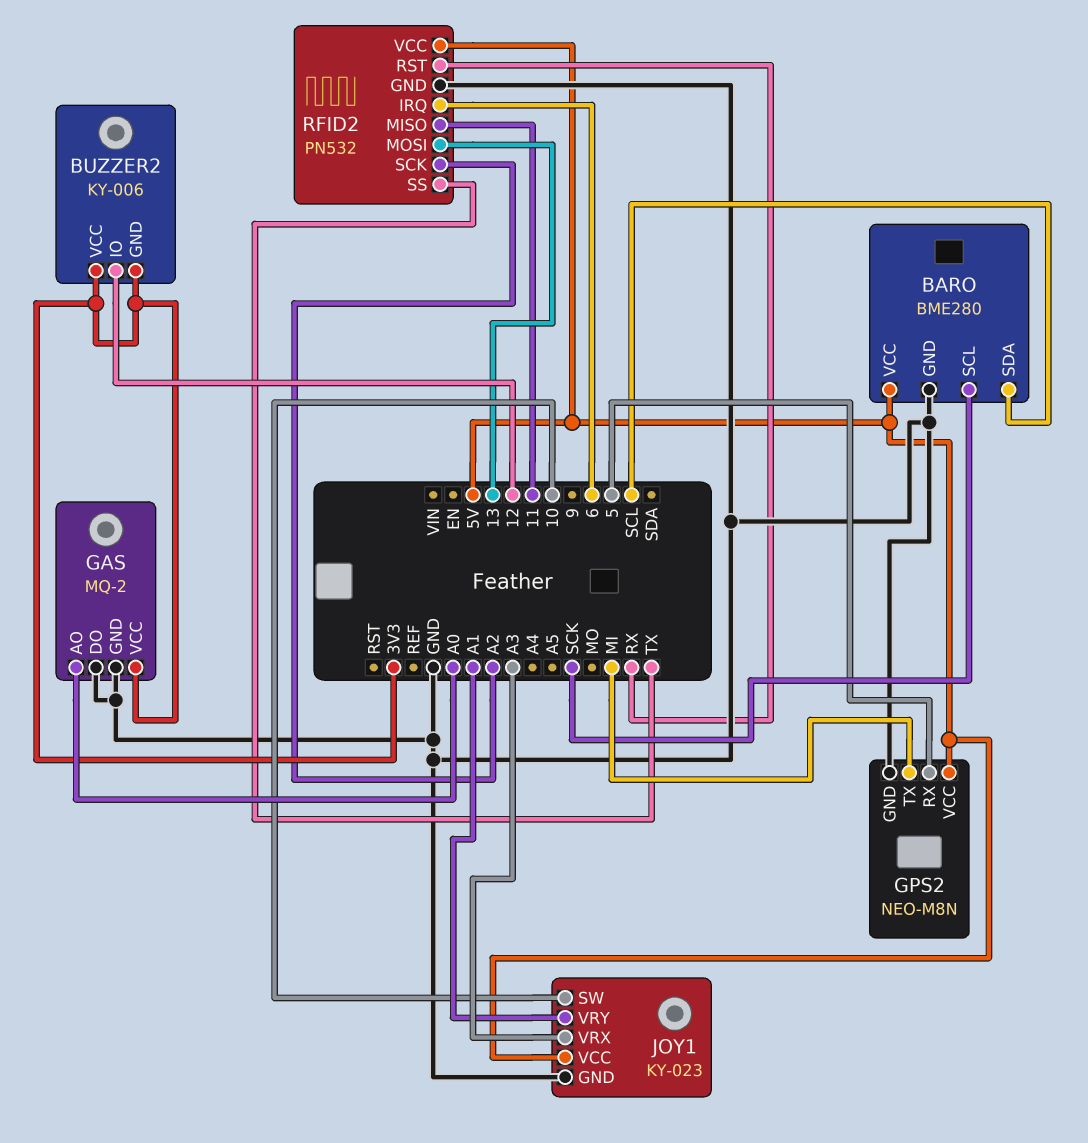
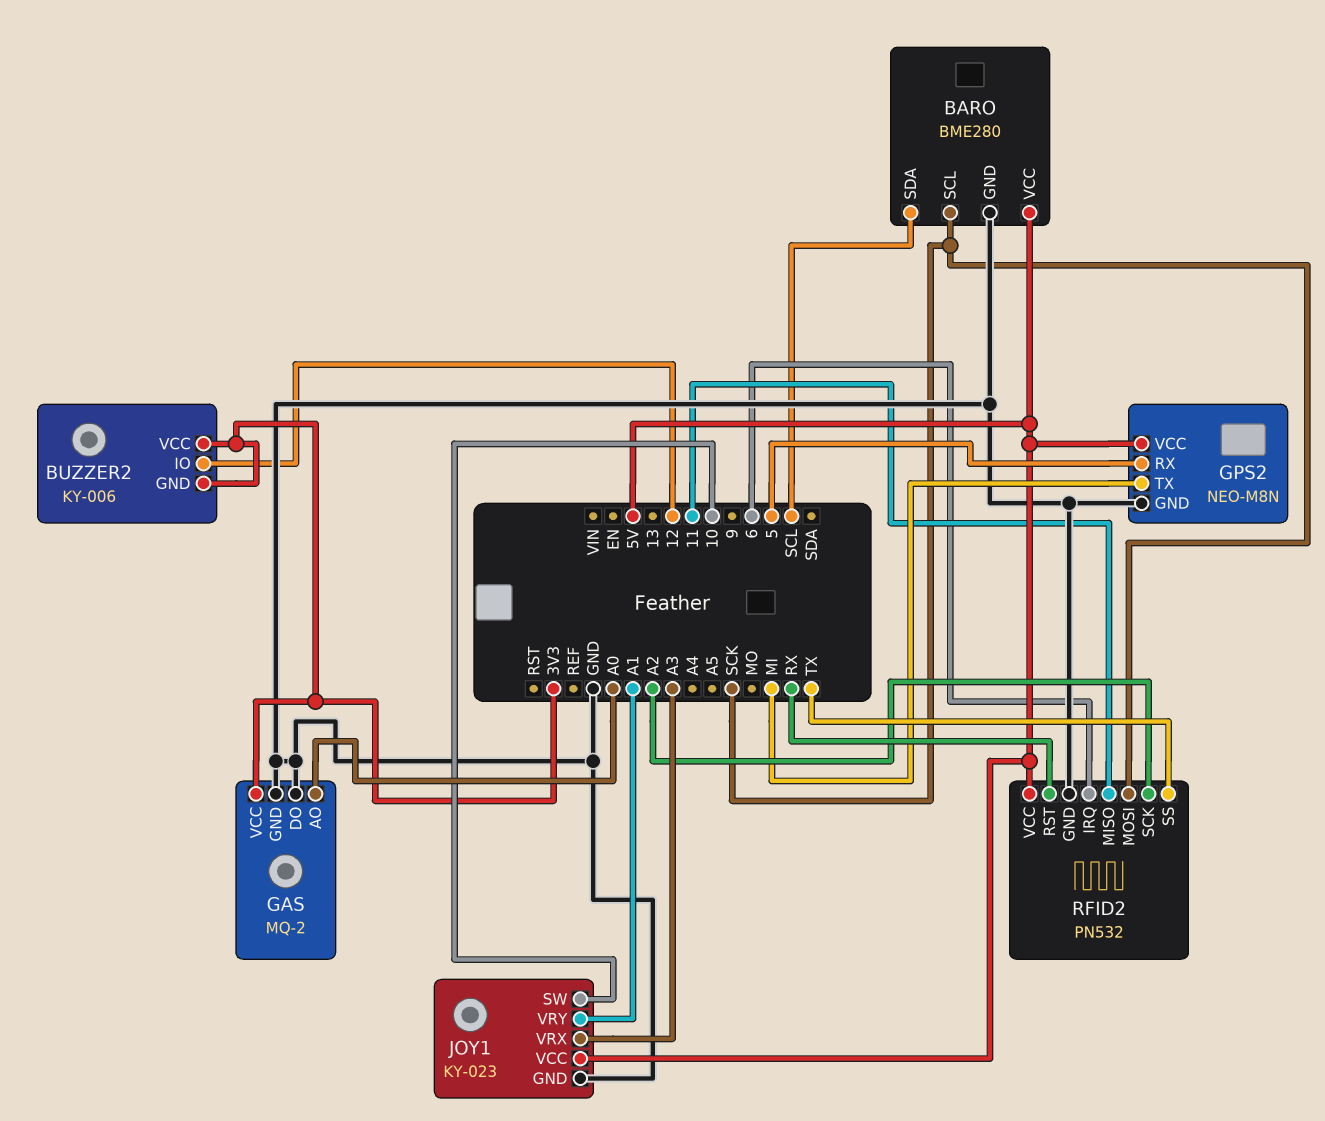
RFID2 pin MOSI: 13 -> SCK

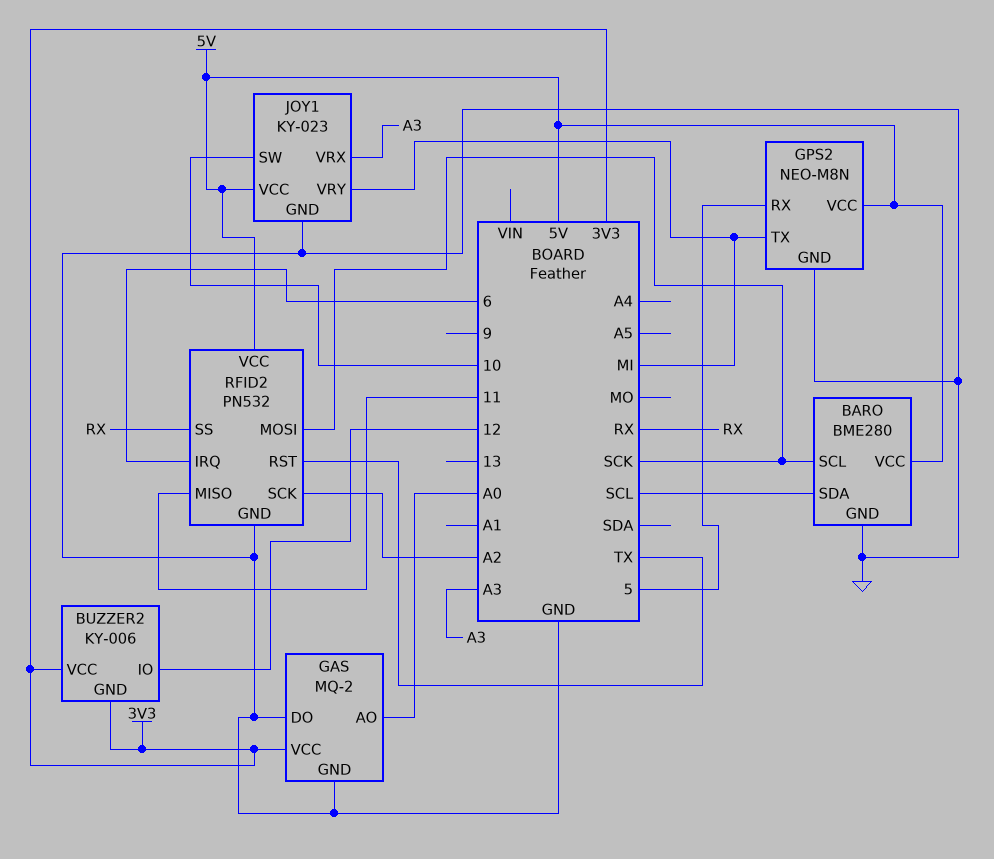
JOY1 pin VRY: A1 -> MI
RFID2 pin RST: RX -> TX
RFID2 pin SS: TX -> RX

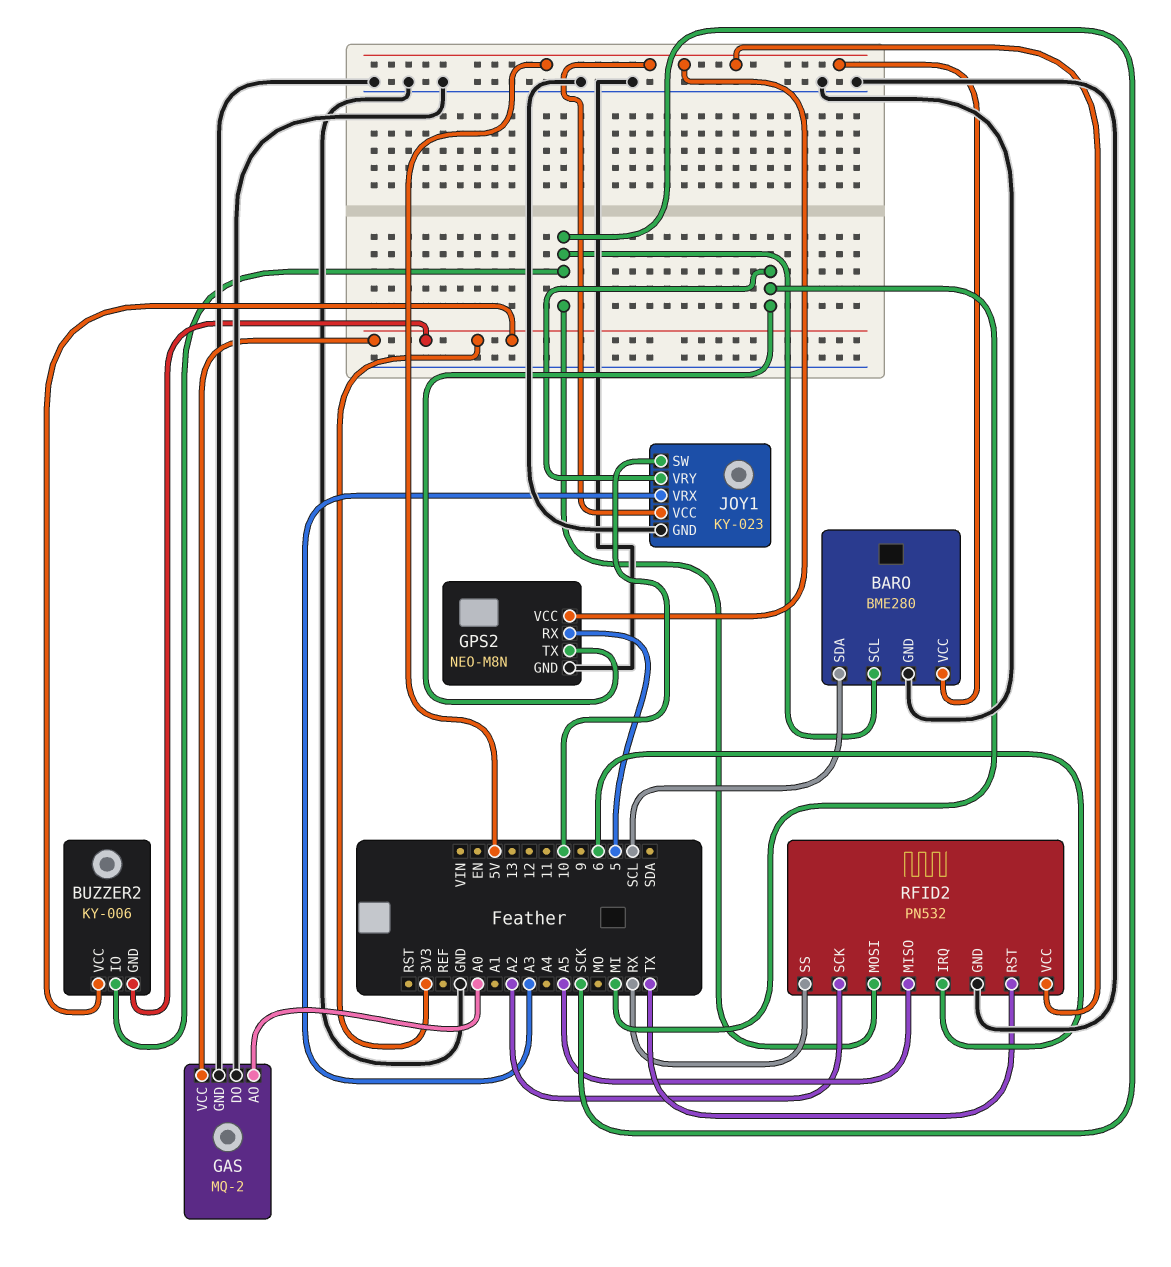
BUZZER2 pin IO: 12 -> SCK
RFID2 pin MISO: 11 -> A5

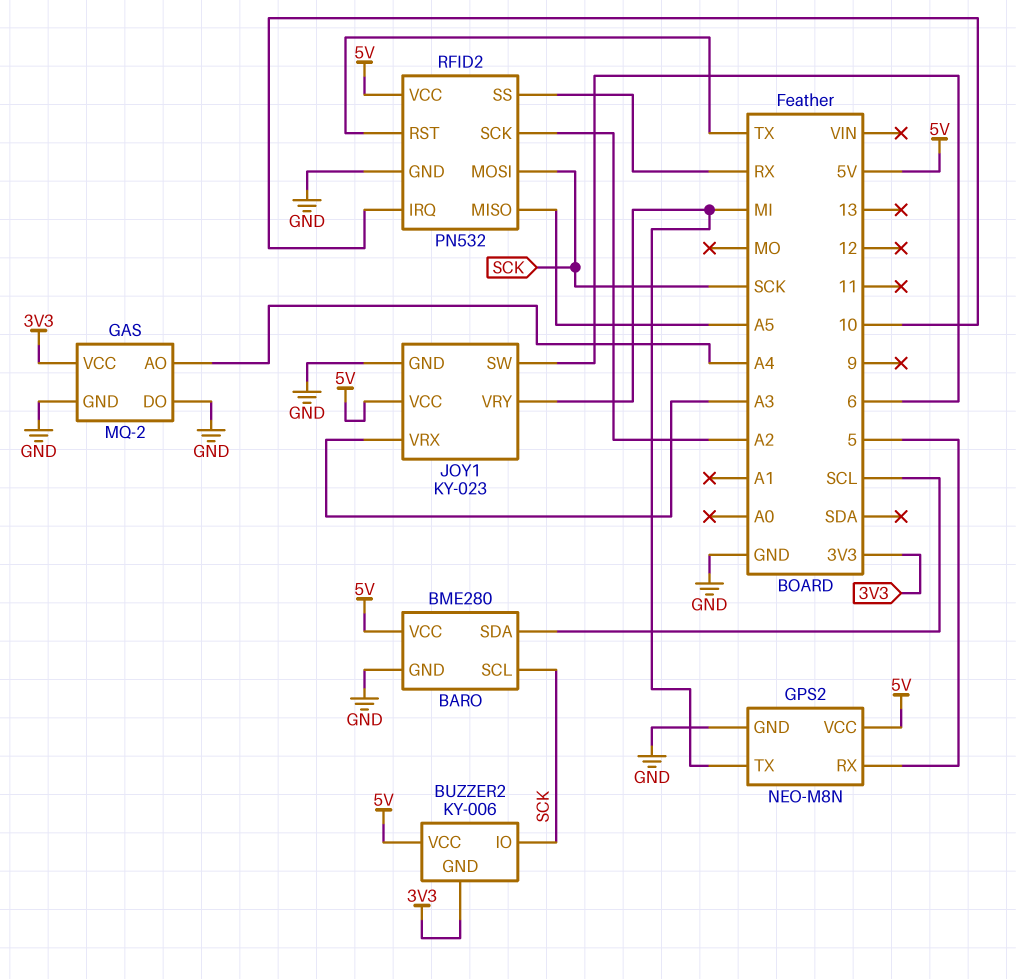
BUZZER2 pin VCC: 3V3 -> 5V
GAS pin AO: A0 -> A4
JOY1 pin SW: 10 -> 6
RFID2 pin IRQ: 6 -> 10

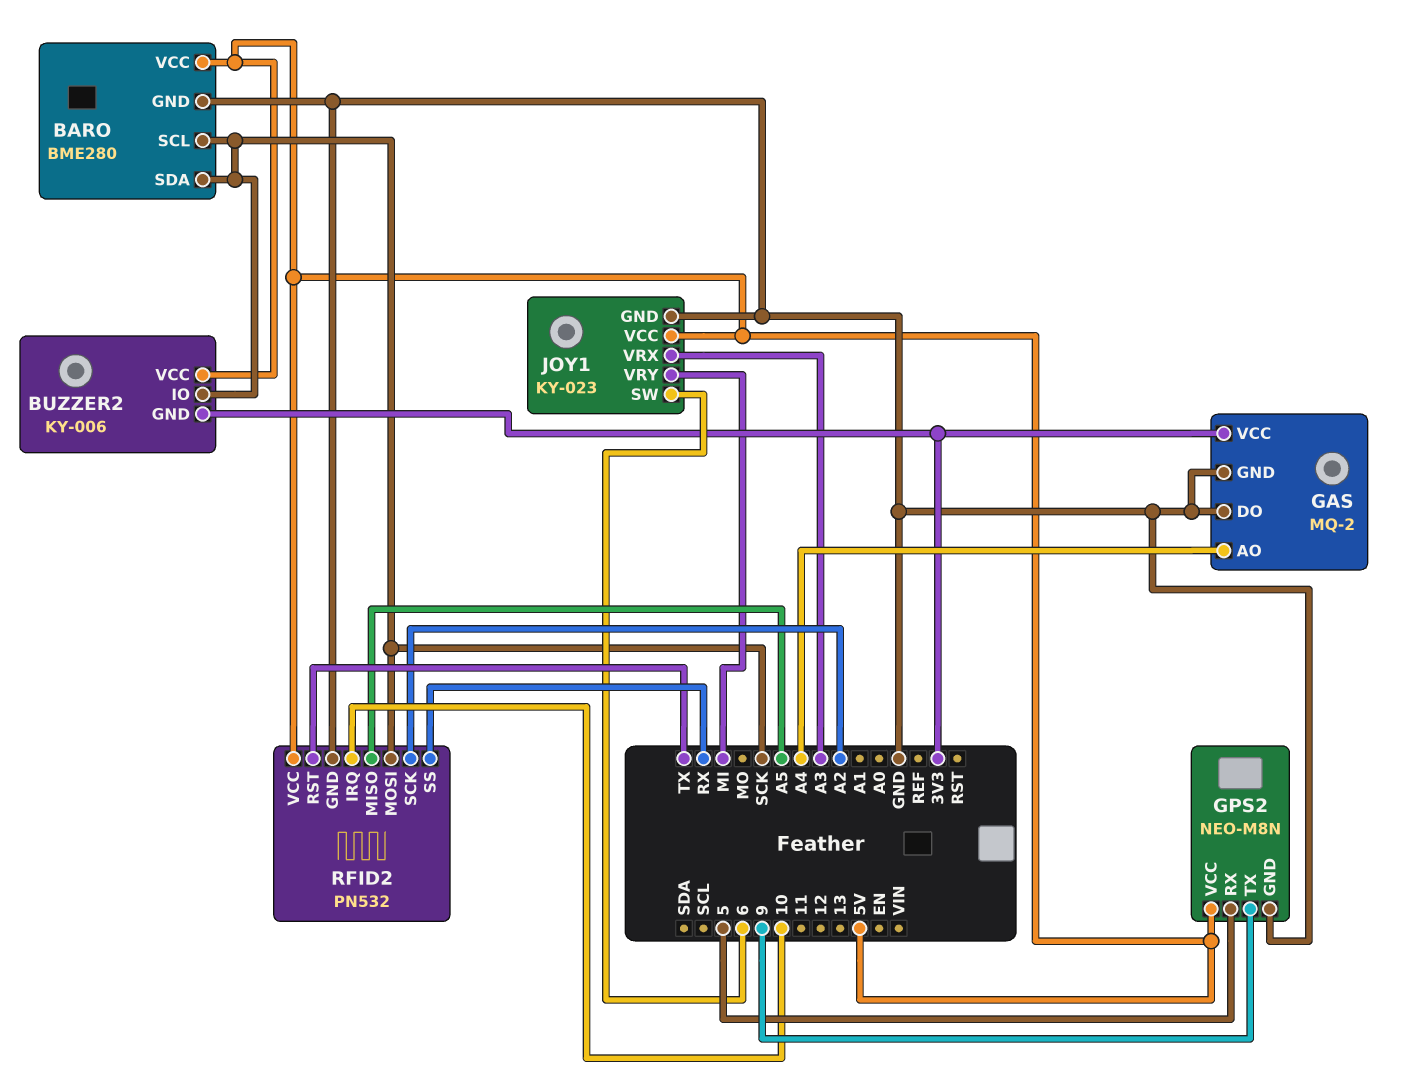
BARO pin SDA: SCL -> SCK
GPS2 pin TX: MI -> 9

